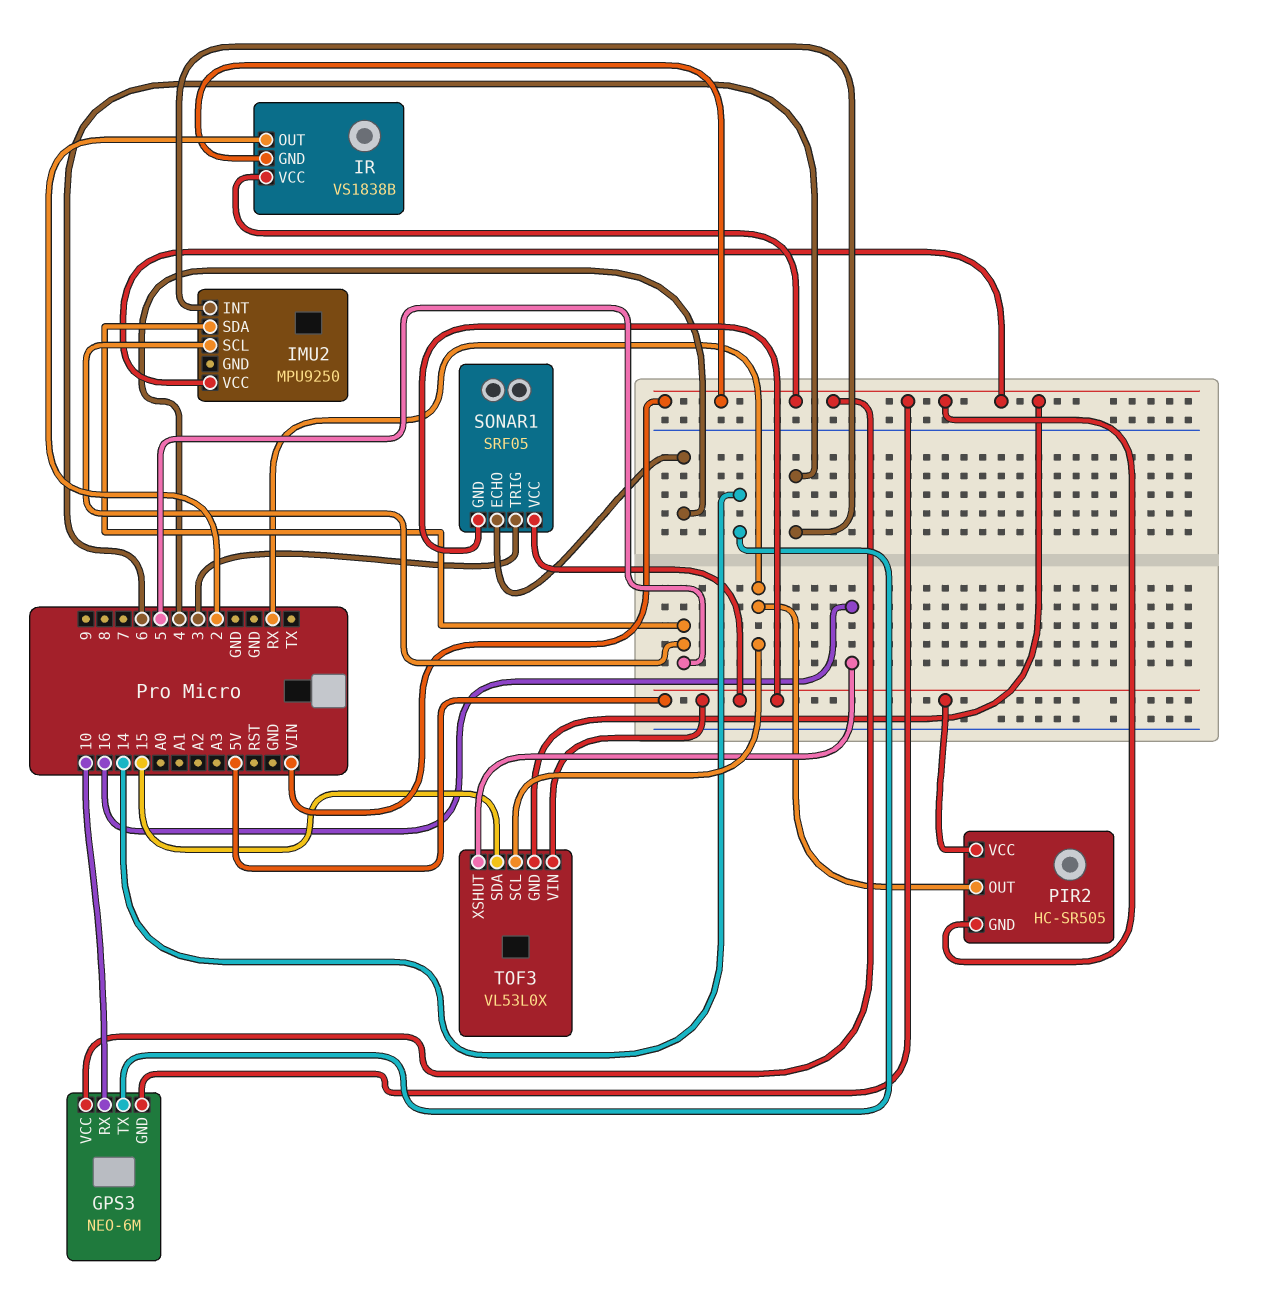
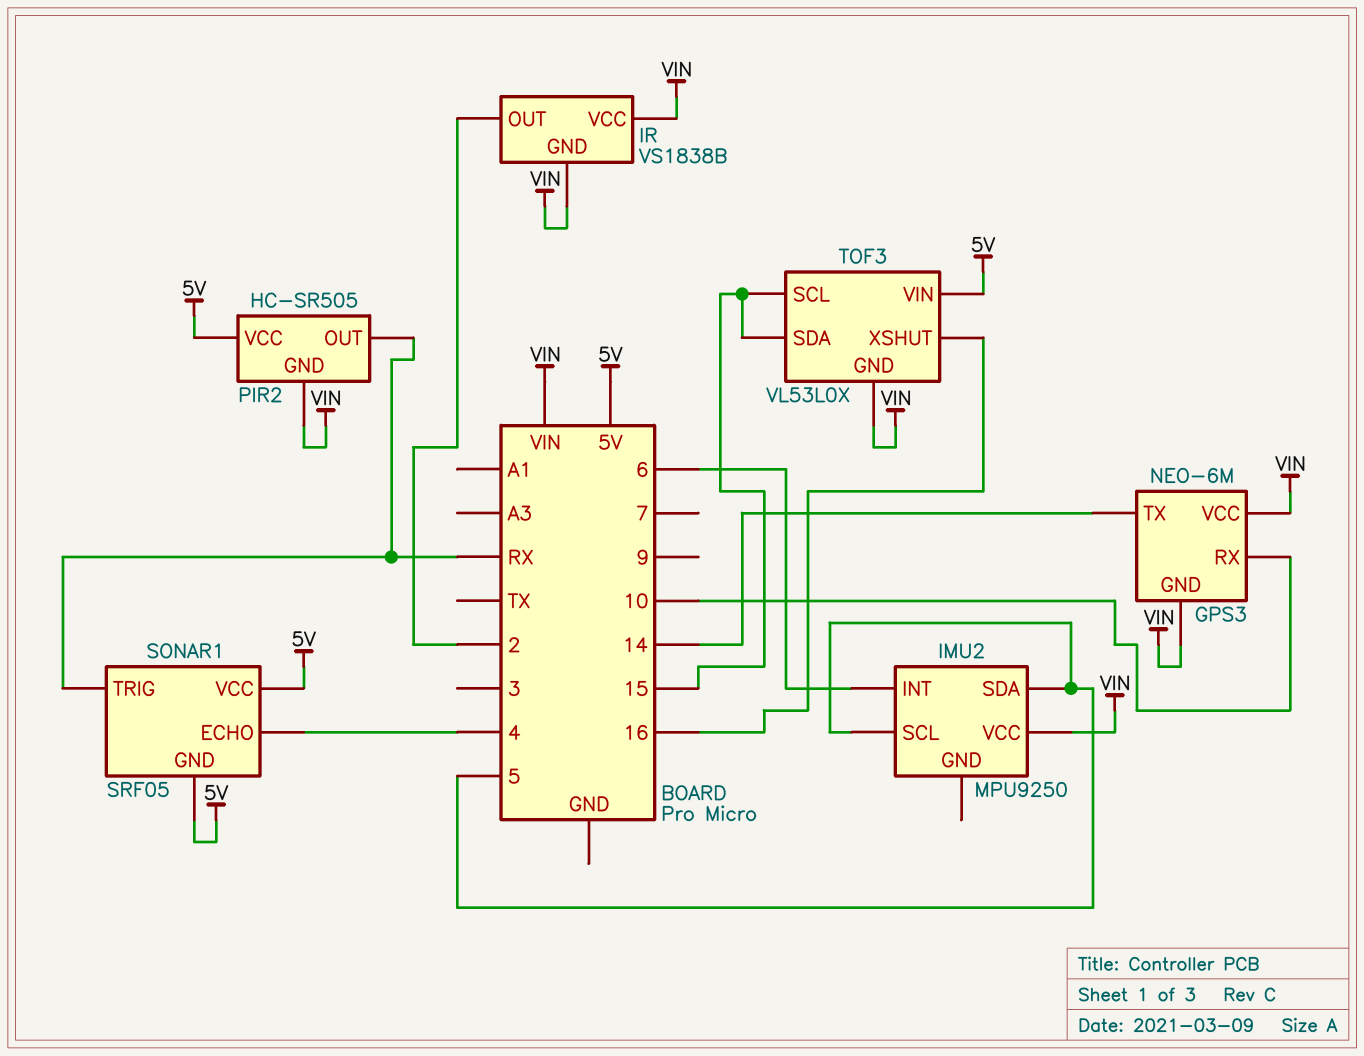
SONAR1 pin TRIG: 3 -> RX
TOF3 pin SCL: RX -> 15

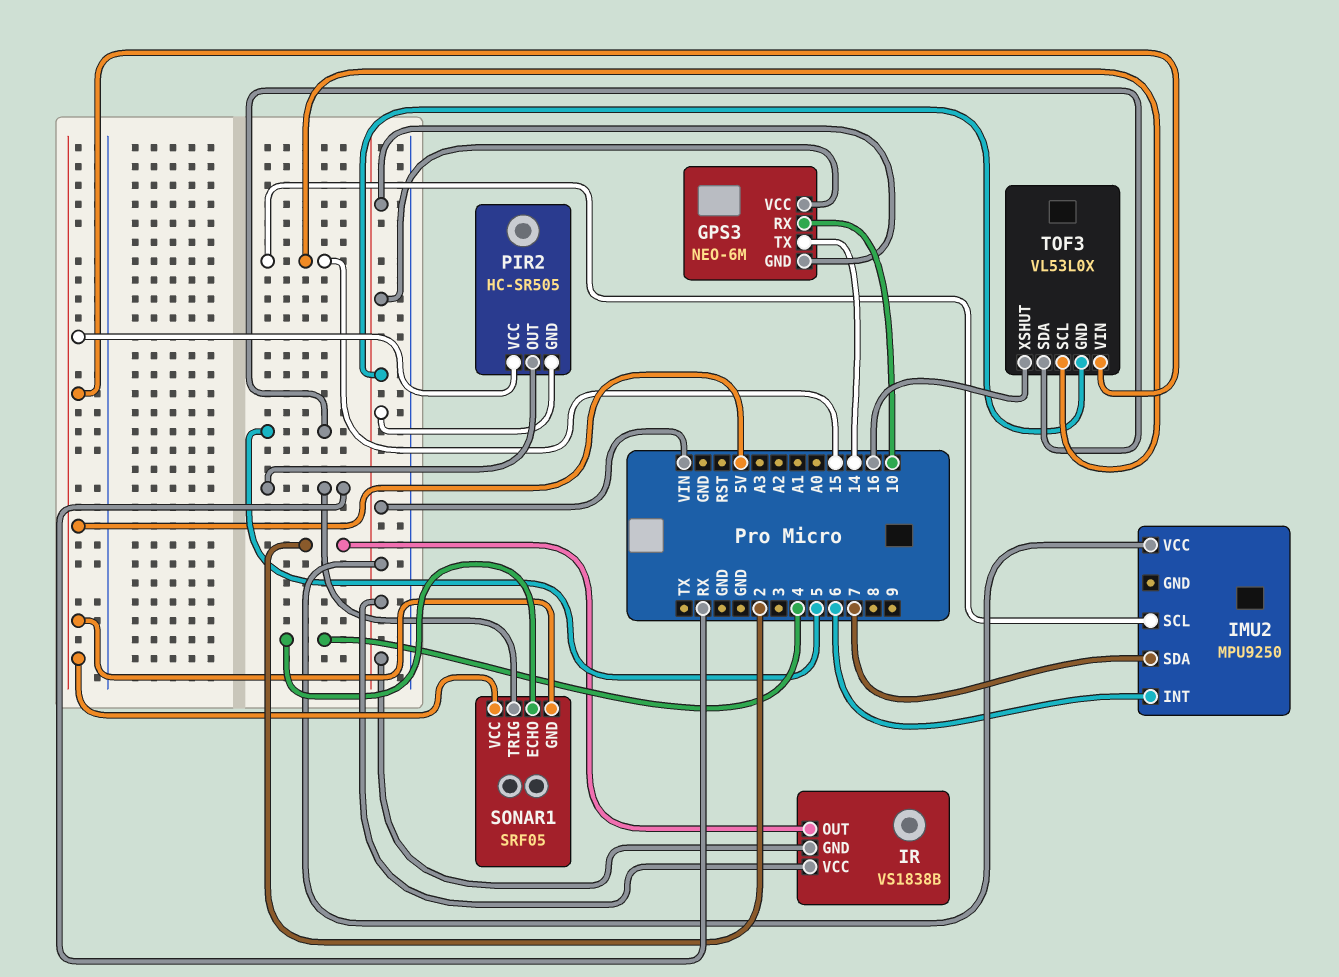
IMU2 pin SCL: 5 -> 15
IMU2 pin SDA: 5 -> 7
TOF3 pin SDA: 15 -> 5

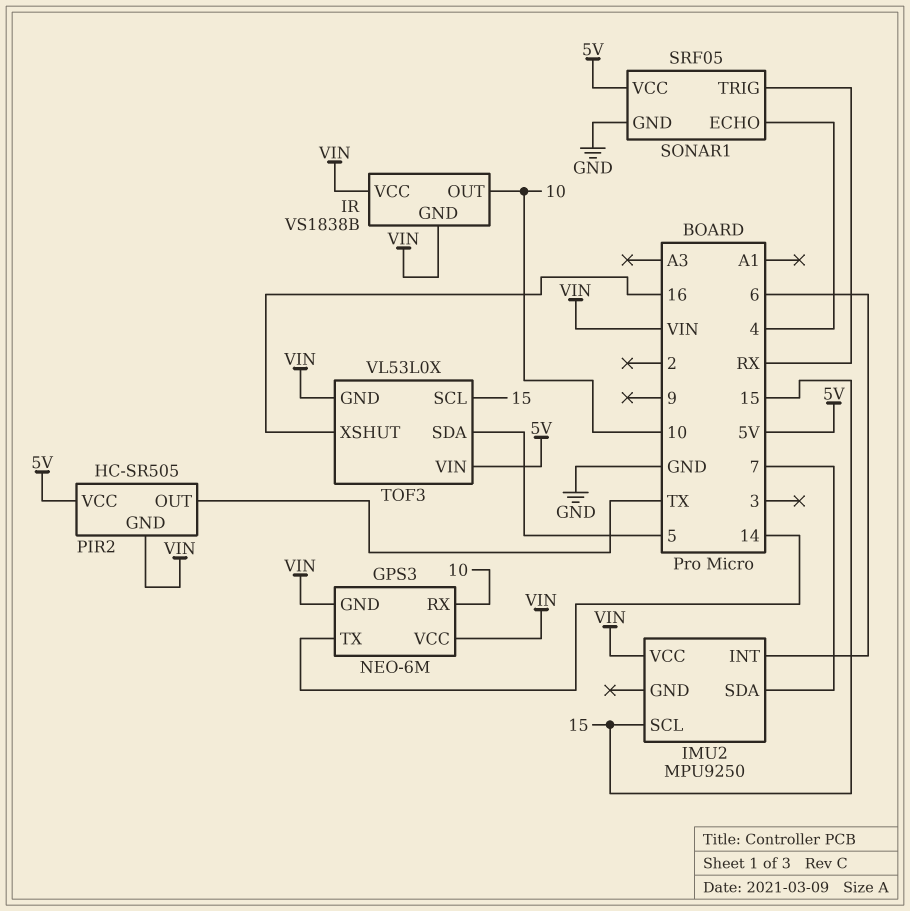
IR pin OUT: 2 -> 10
PIR2 pin OUT: RX -> TX
SONAR1 pin GND: 5V -> GND

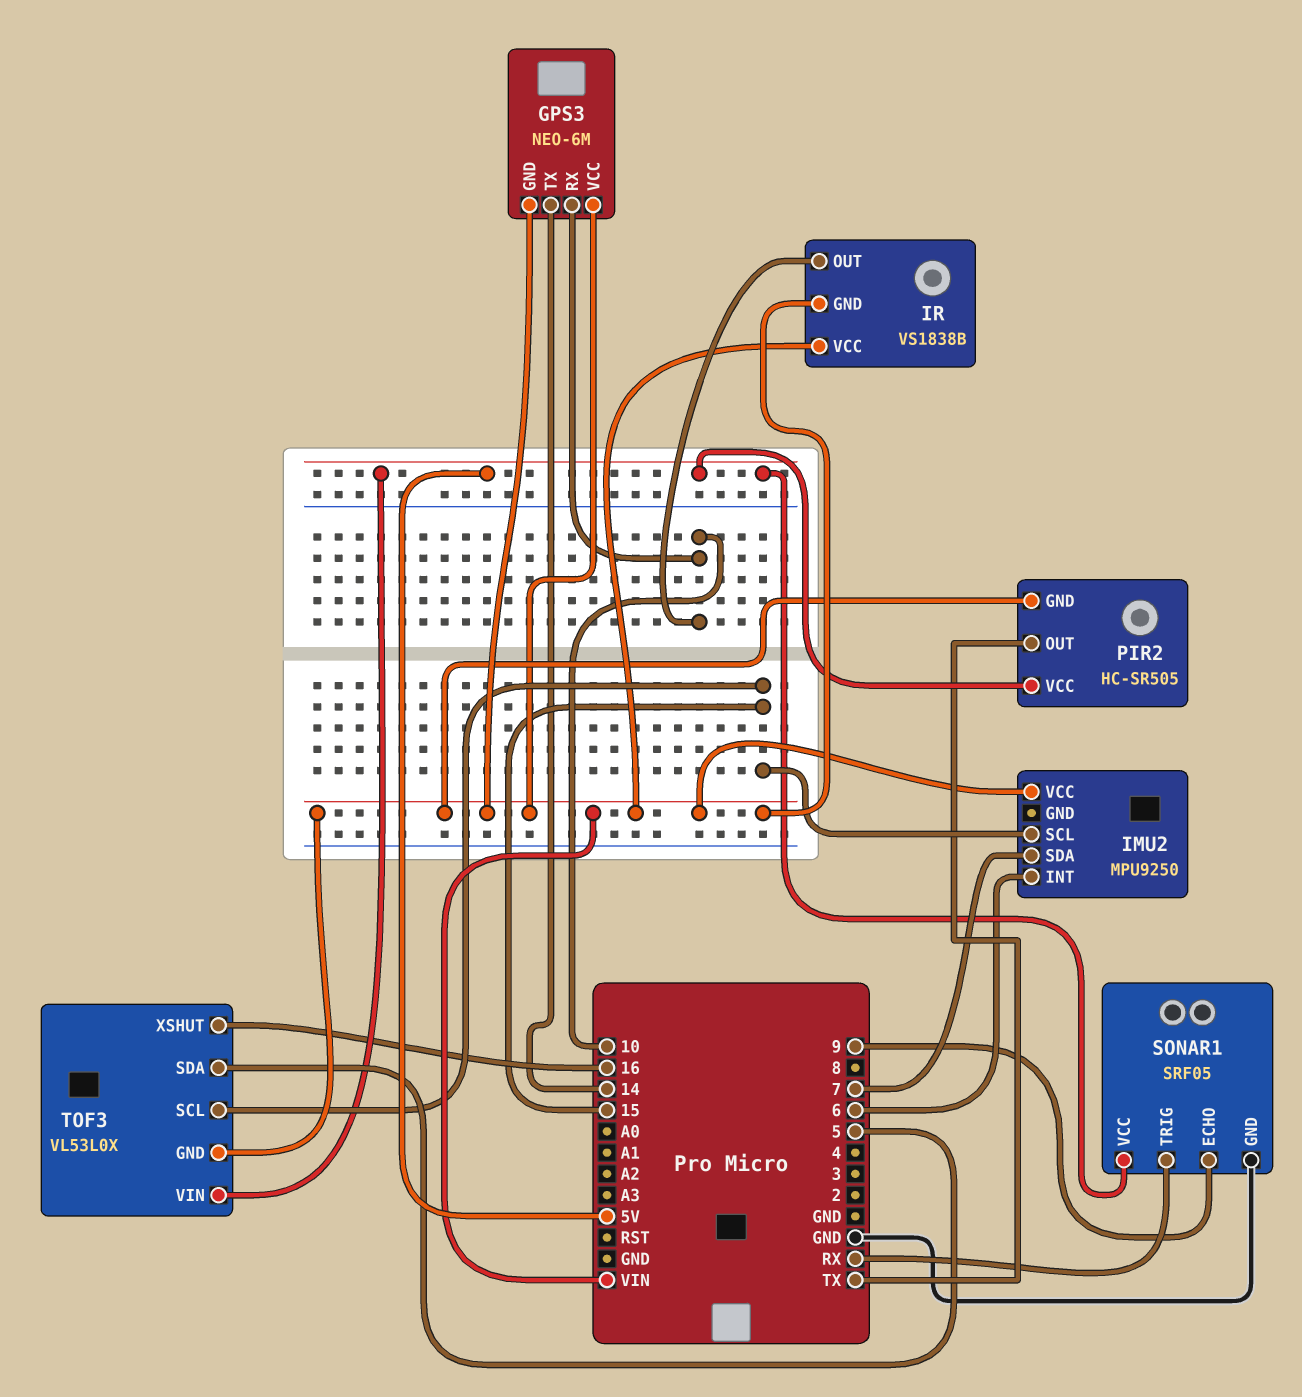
SONAR1 pin ECHO: 4 -> 9

